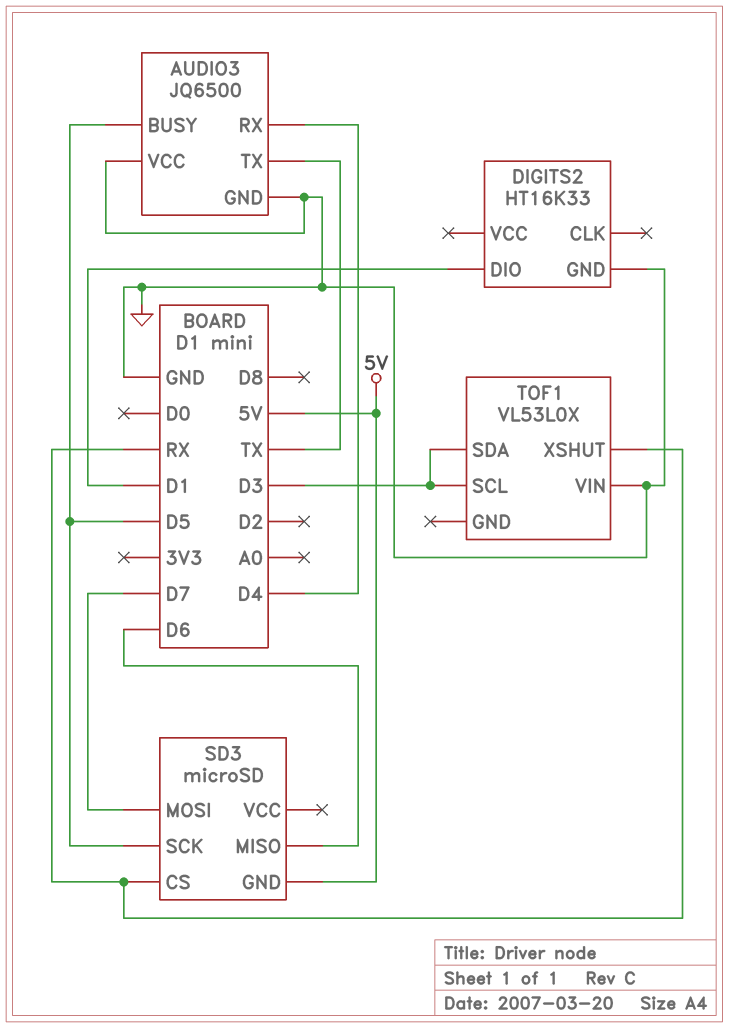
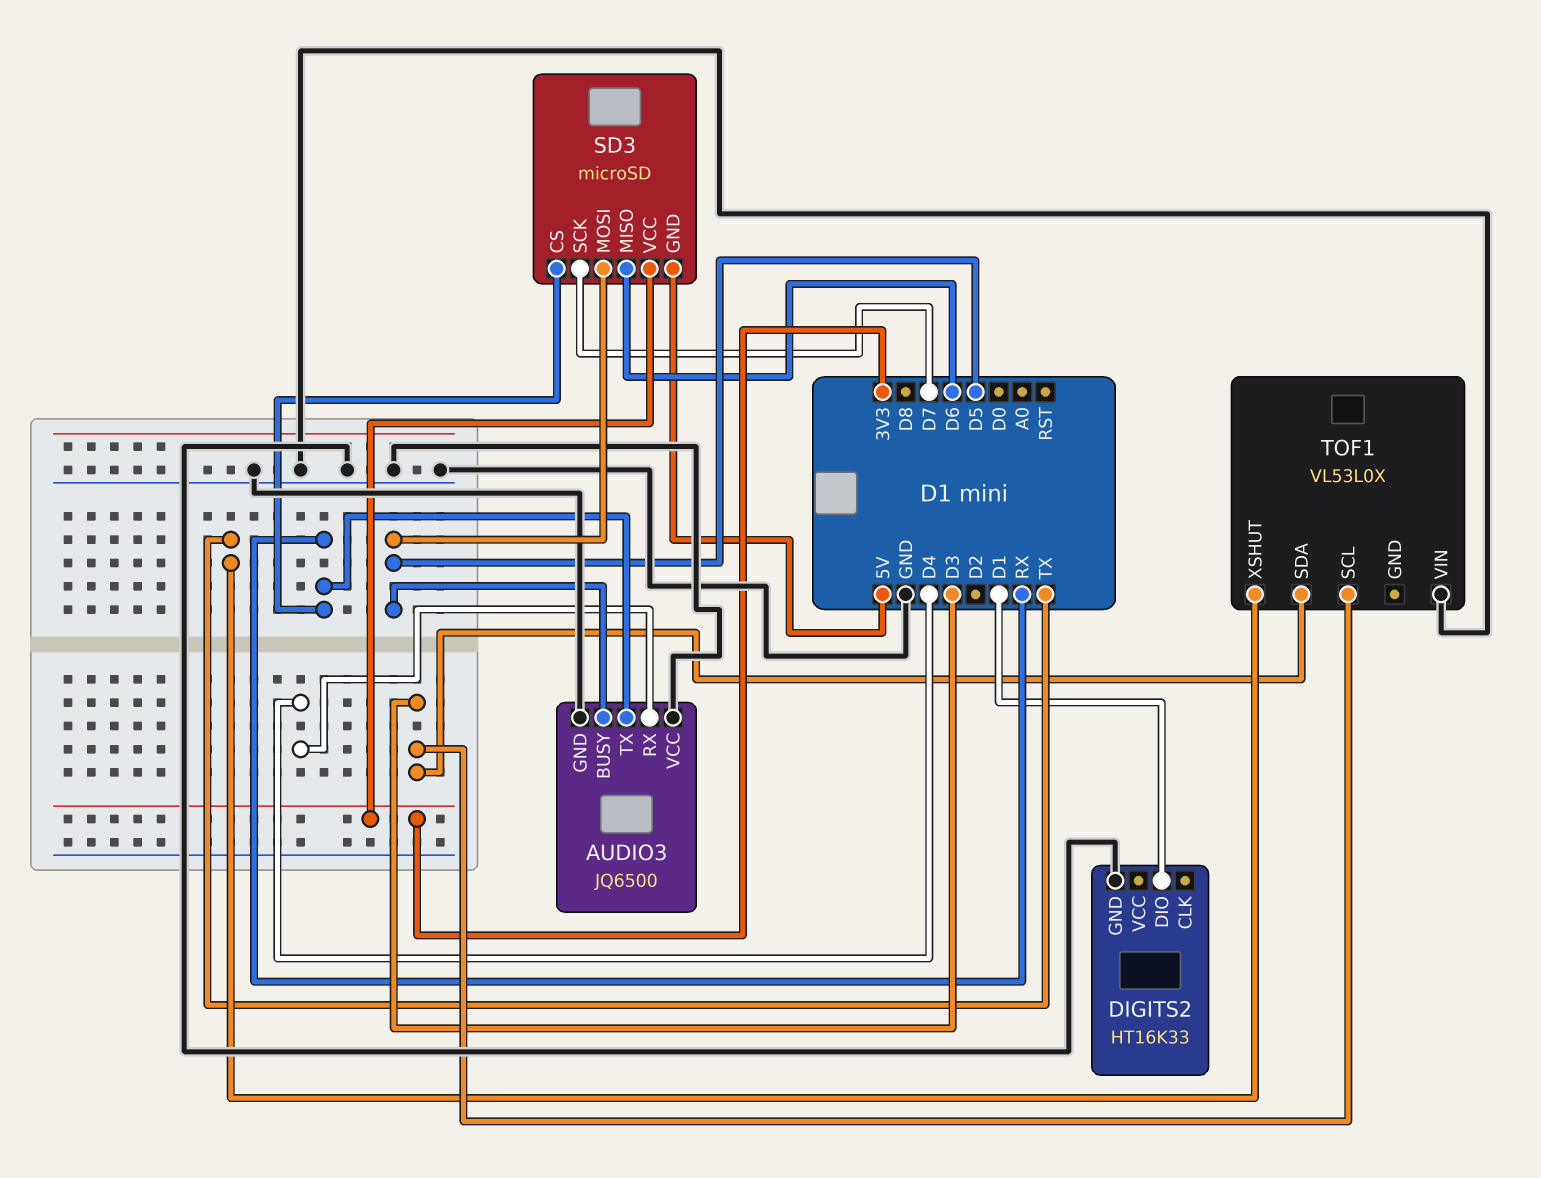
AUDIO3 pin TX: TX -> RX
SD3 pin MOSI: D7 -> D5
SD3 pin SCK: D5 -> D7
SD3 pin VCC: none -> 3V3
TOF1 pin XSHUT: RX -> TX

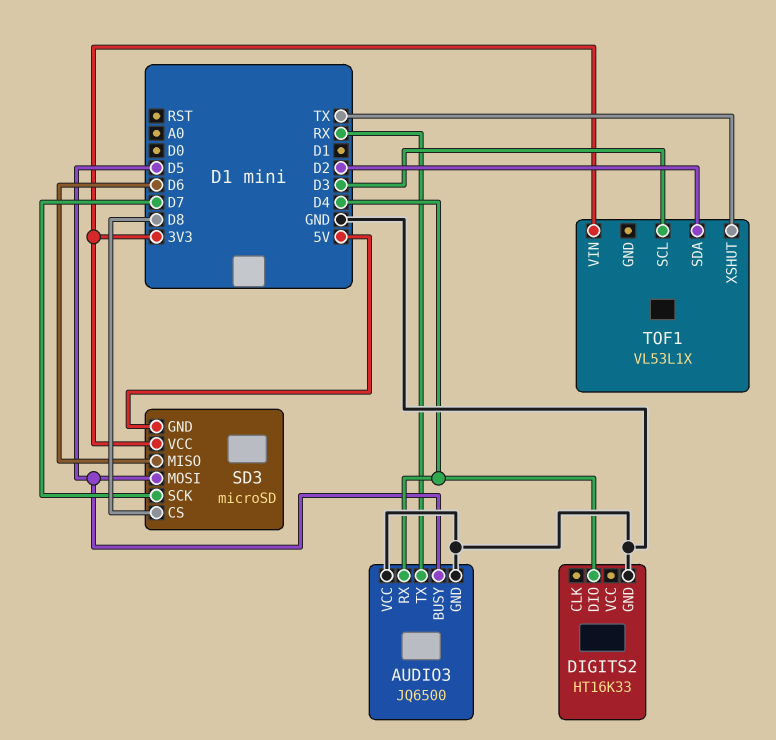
DIGITS2 pin DIO: D1 -> D4
SD3 pin CS: RX -> D8
TOF1: VL53L0X -> VL53L1X
TOF1 pin SDA: D3 -> D2
TOF1 pin VIN: GND -> 3V3

